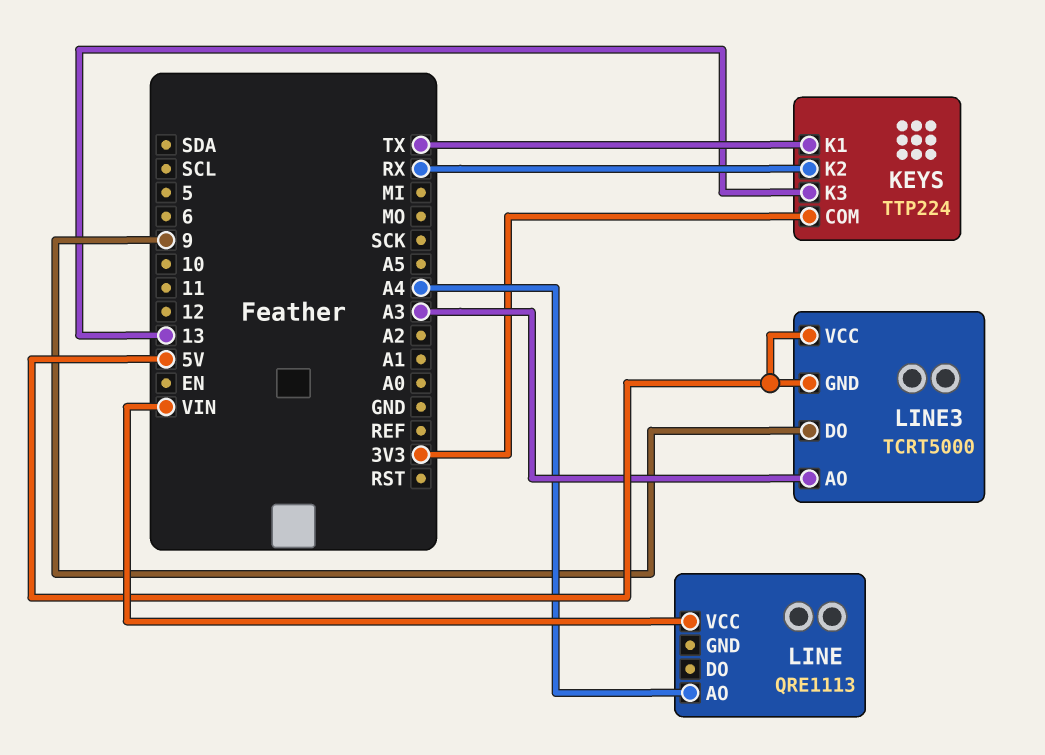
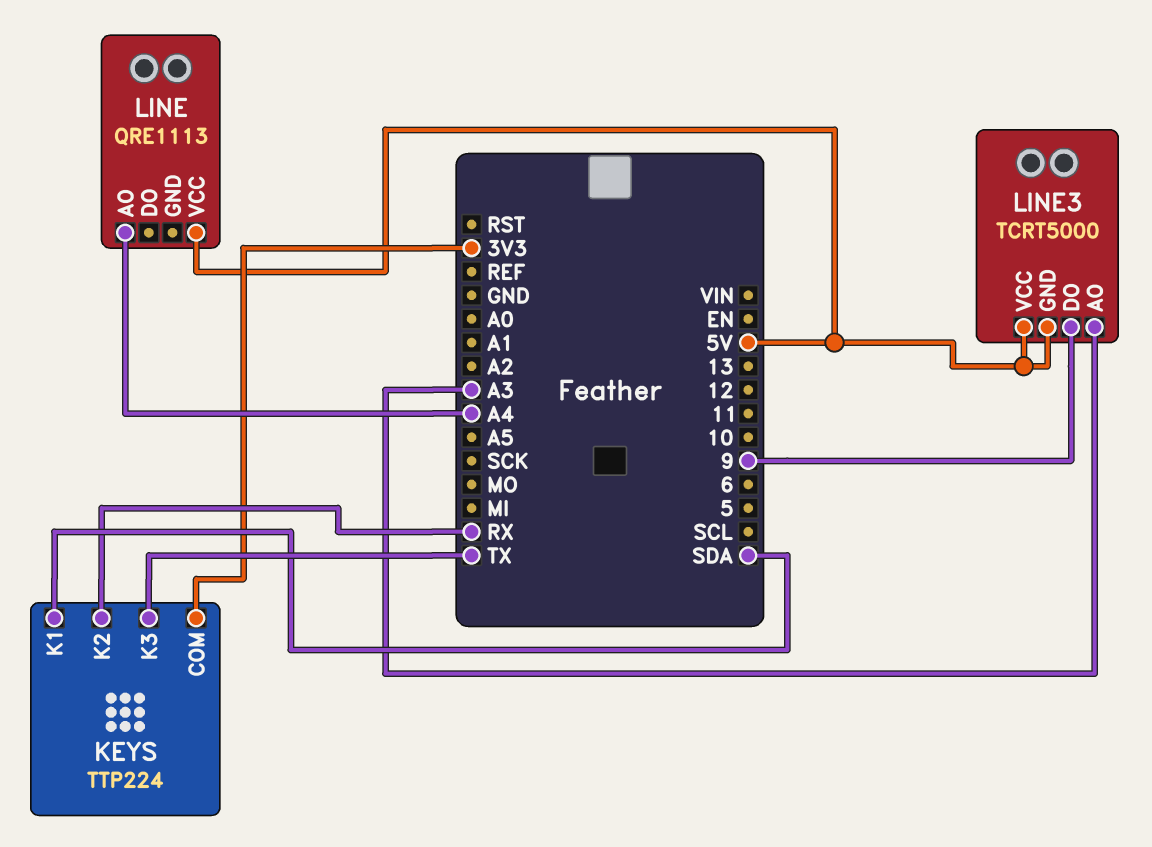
KEYS pin K1: TX -> SDA
KEYS pin K3: 13 -> TX
LINE pin VCC: VIN -> 5V

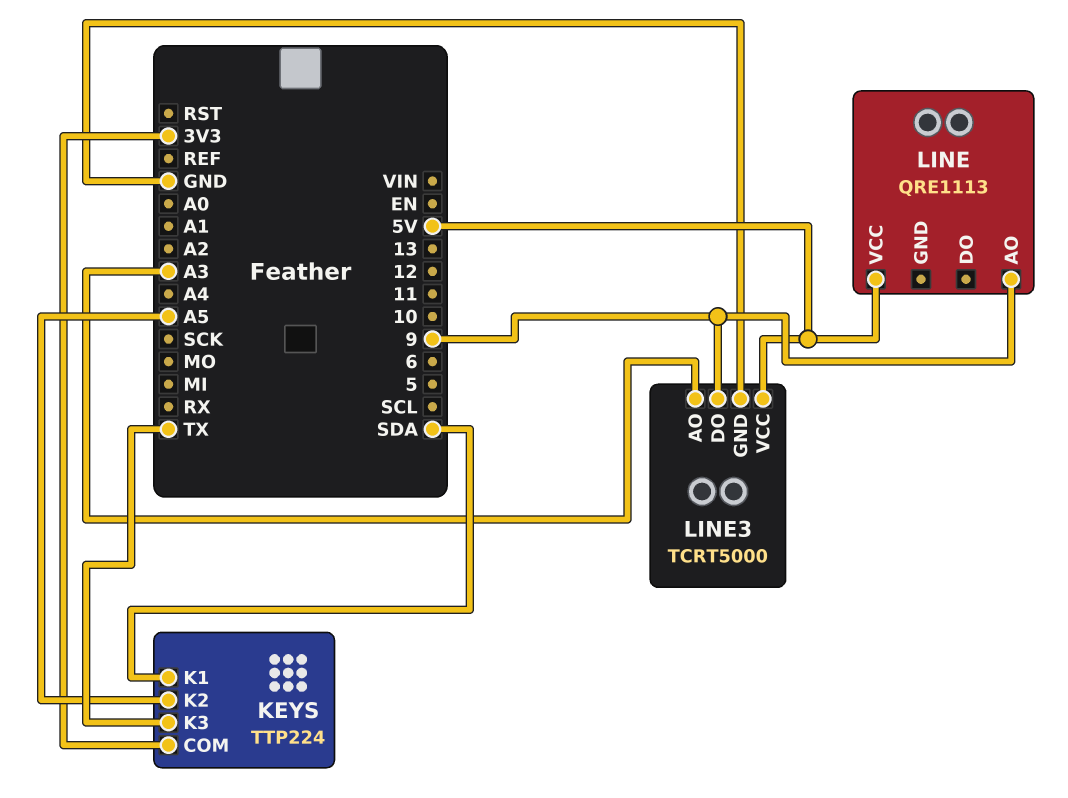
KEYS pin K2: RX -> A5
LINE pin AO: A4 -> 9
LINE3 pin GND: 5V -> GND

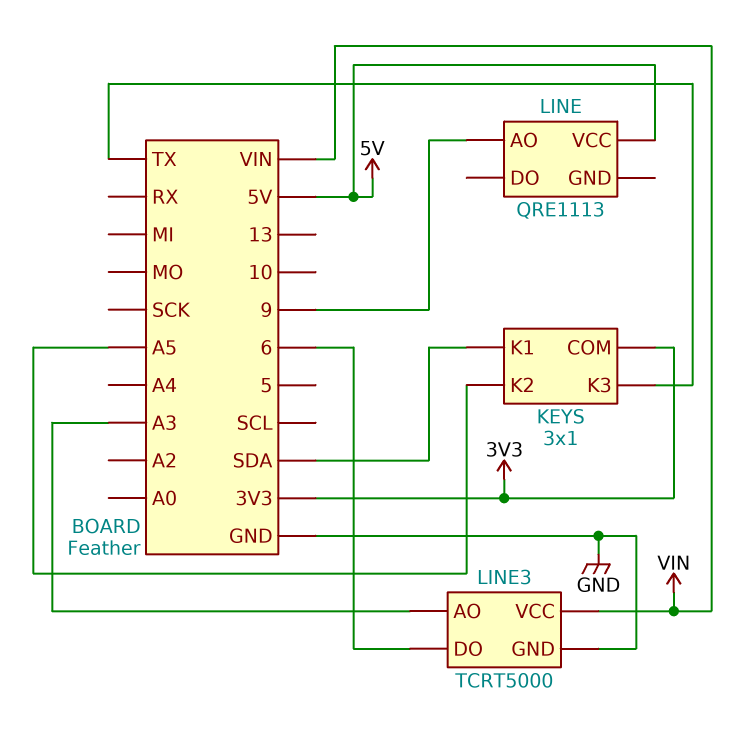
KEYS: TTP224 -> 3x1
LINE3 pin DO: 9 -> 6
LINE3 pin VCC: 5V -> VIN

